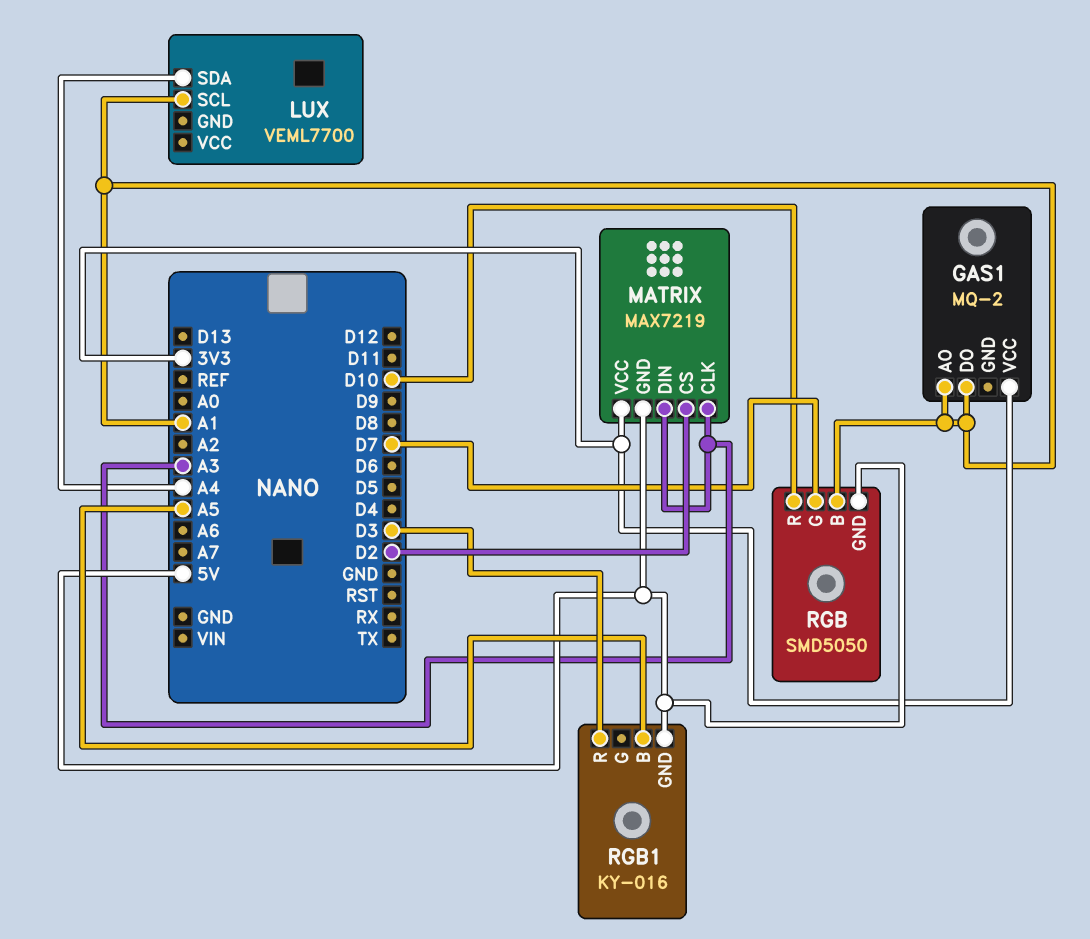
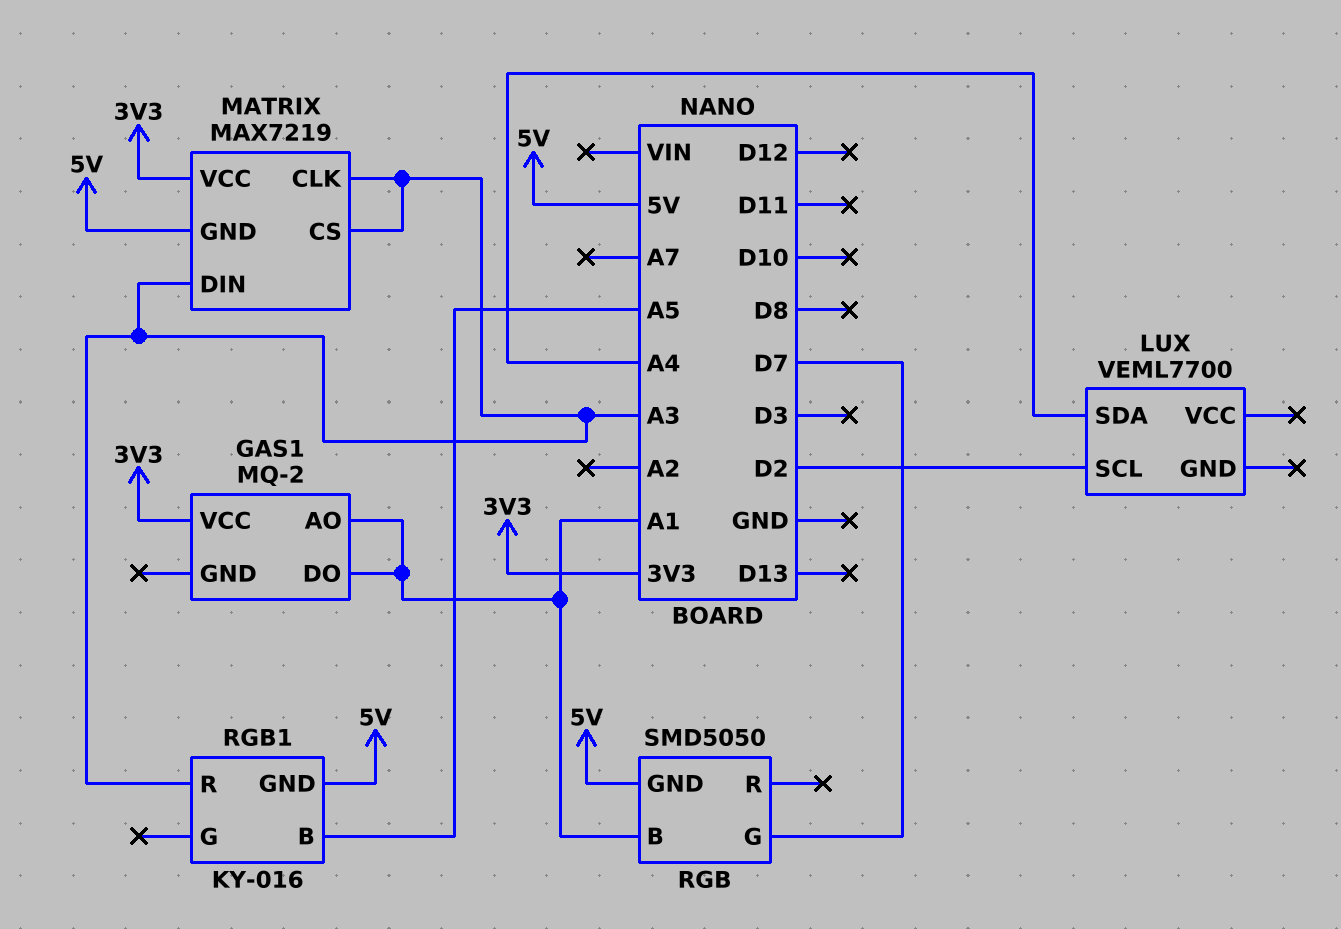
LUX pin SCL: A1 -> D2
MATRIX pin CS: D2 -> A3
RGB pin R: D10 -> none
RGB1 pin R: D3 -> A3

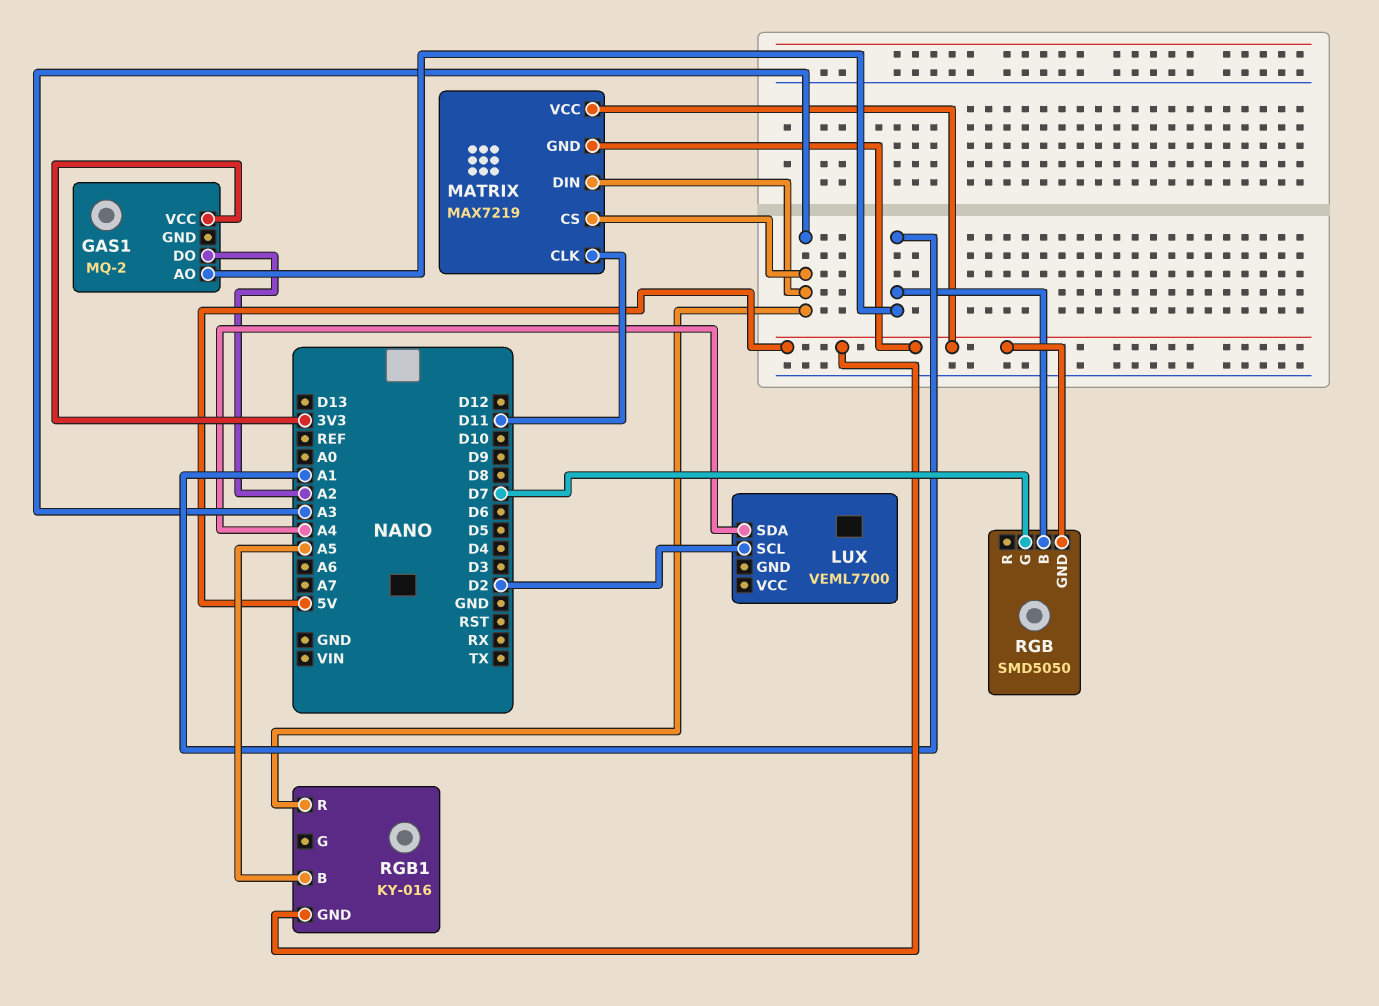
GAS1 pin DO: A1 -> A2
MATRIX pin CLK: A3 -> D11
MATRIX pin VCC: 3V3 -> 5V

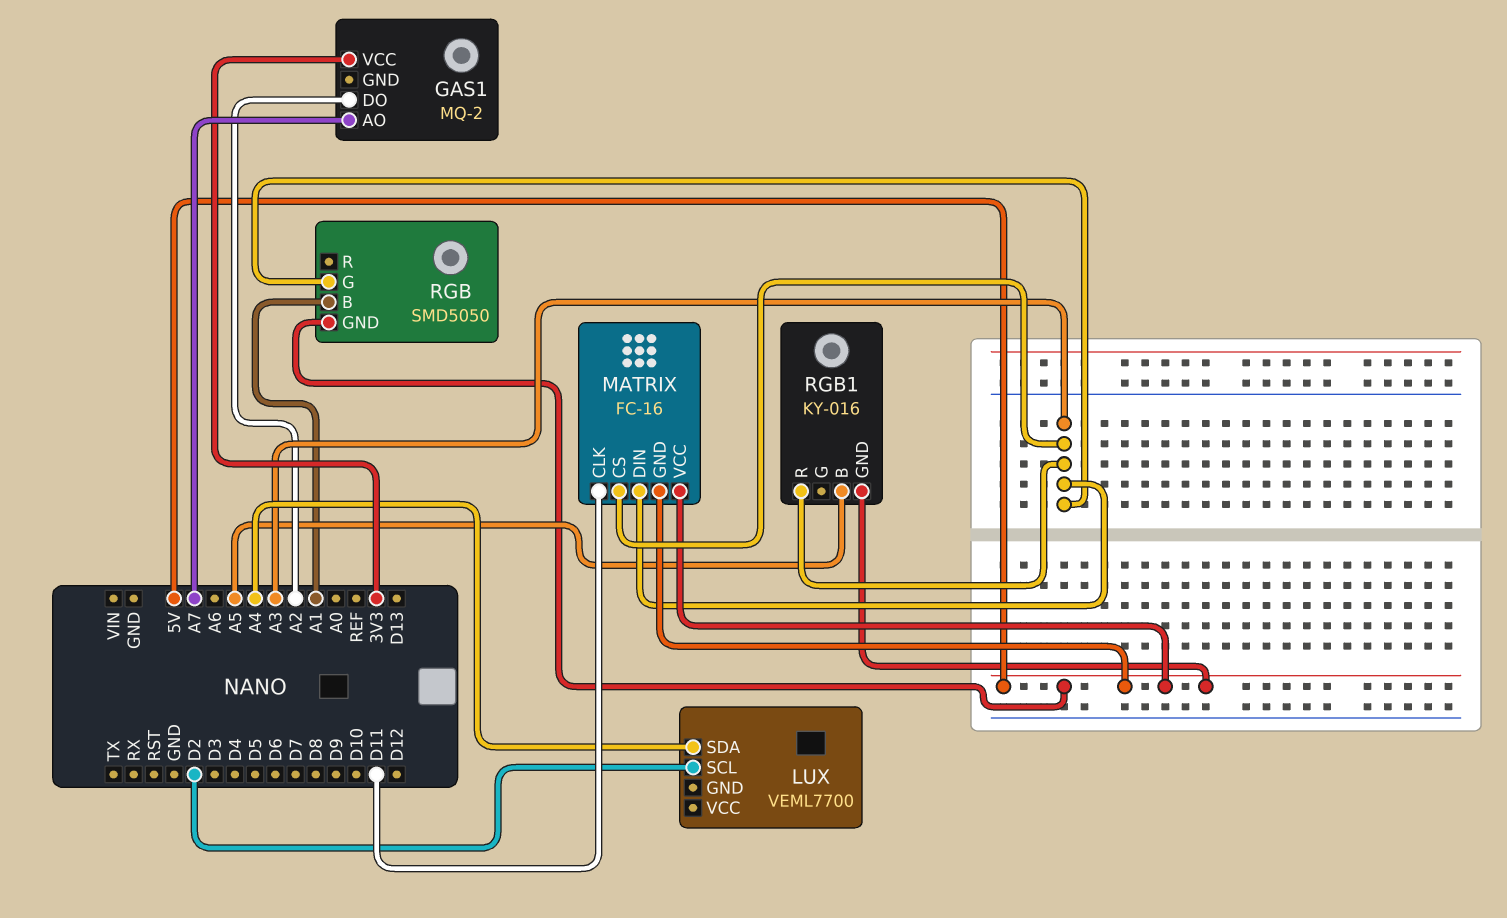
GAS1 pin AO: A1 -> A7
MATRIX: MAX7219 -> FC-16
RGB pin G: D7 -> A3

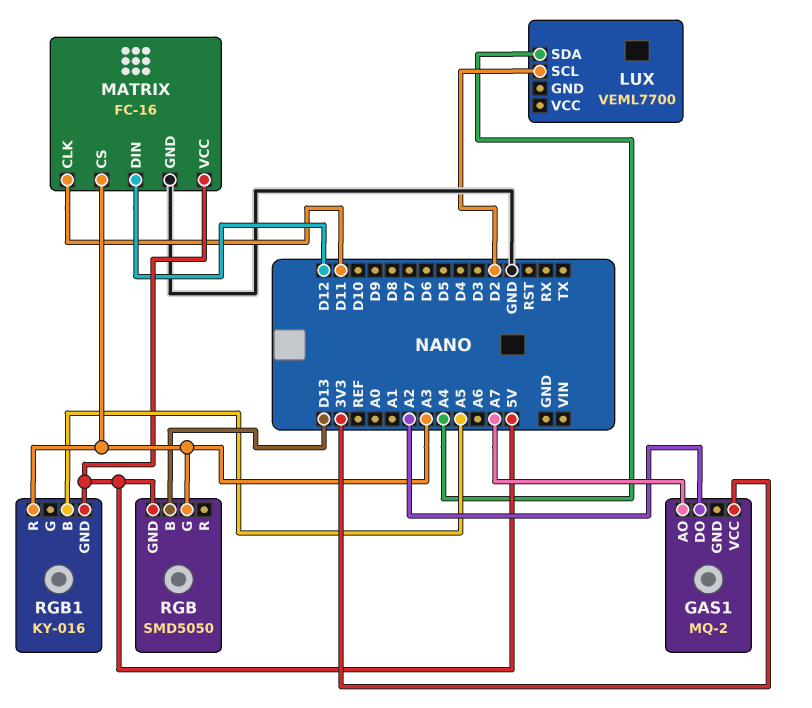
MATRIX pin DIN: A3 -> D12
MATRIX pin GND: 5V -> GND
RGB pin B: A1 -> D13

